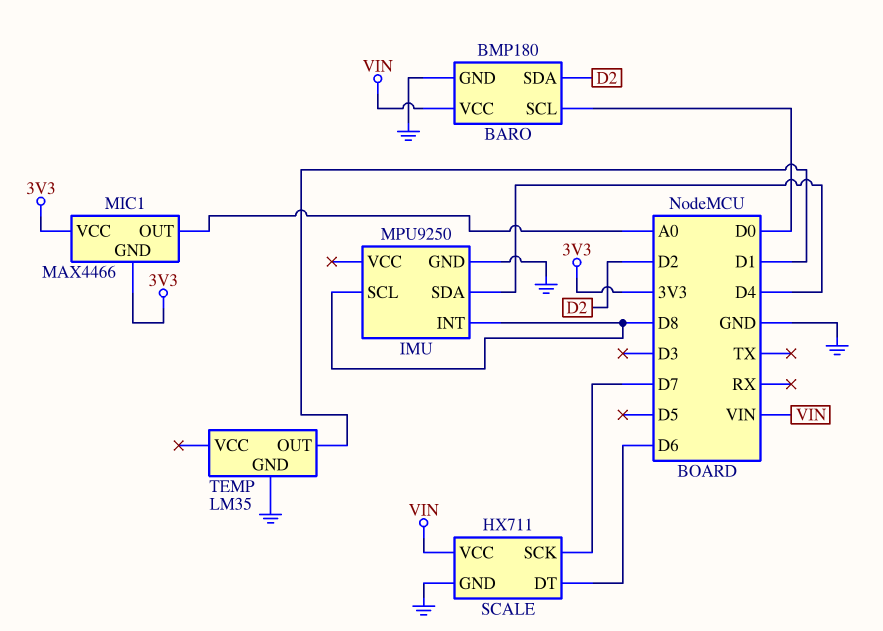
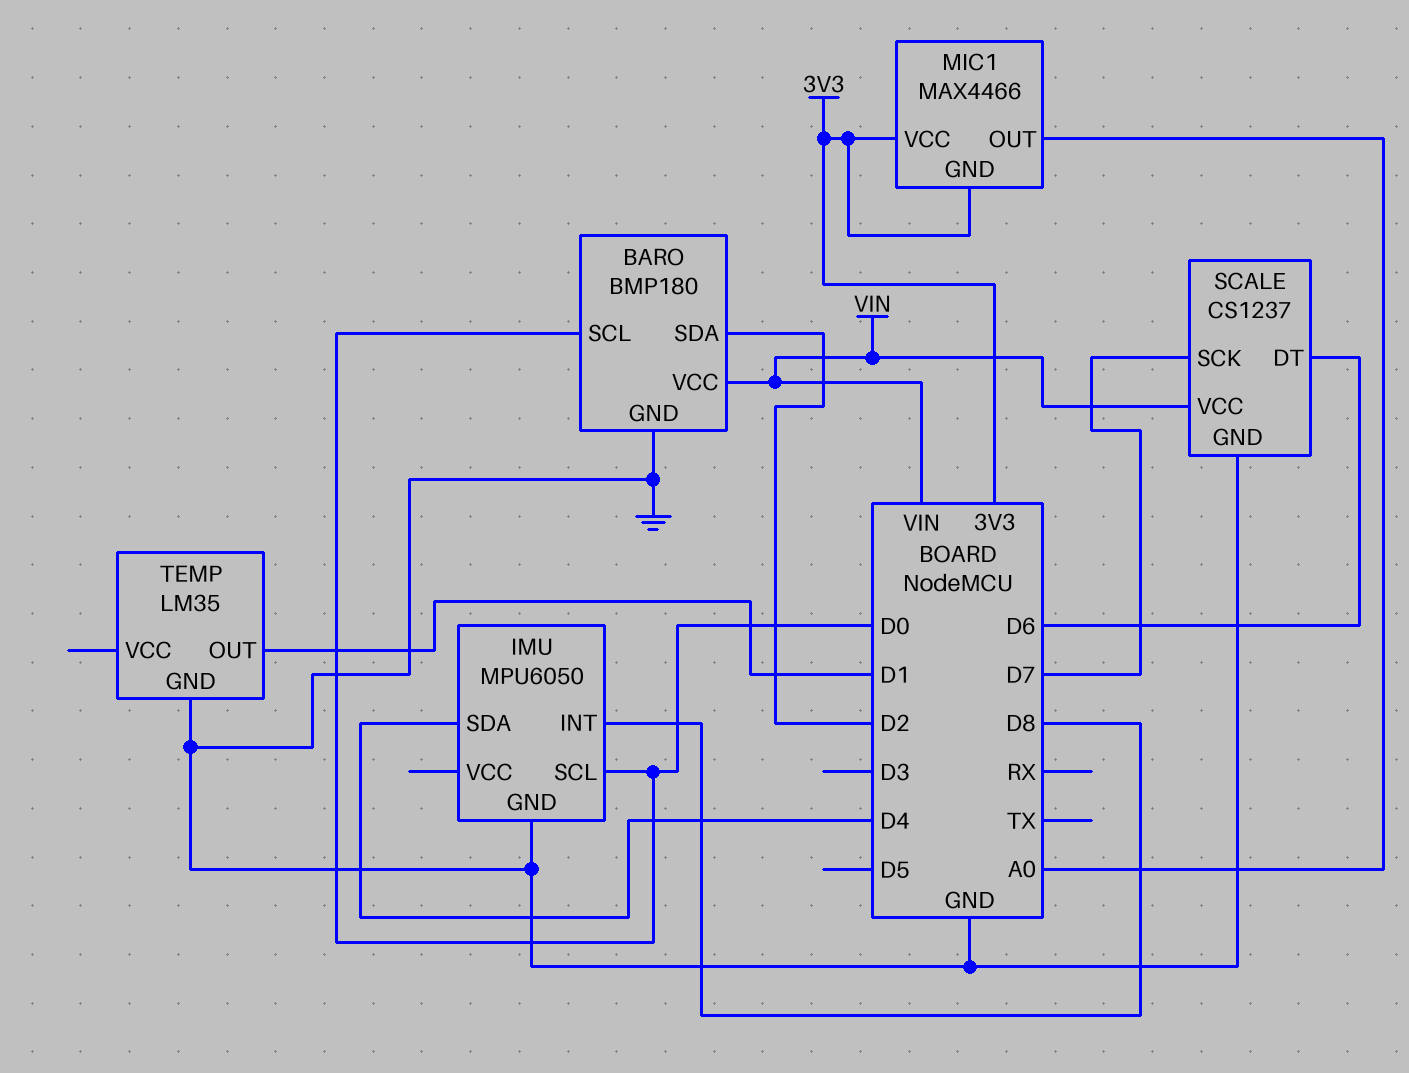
IMU: MPU9250 -> MPU6050
IMU pin SCL: D8 -> D0
SCALE: HX711 -> CS1237

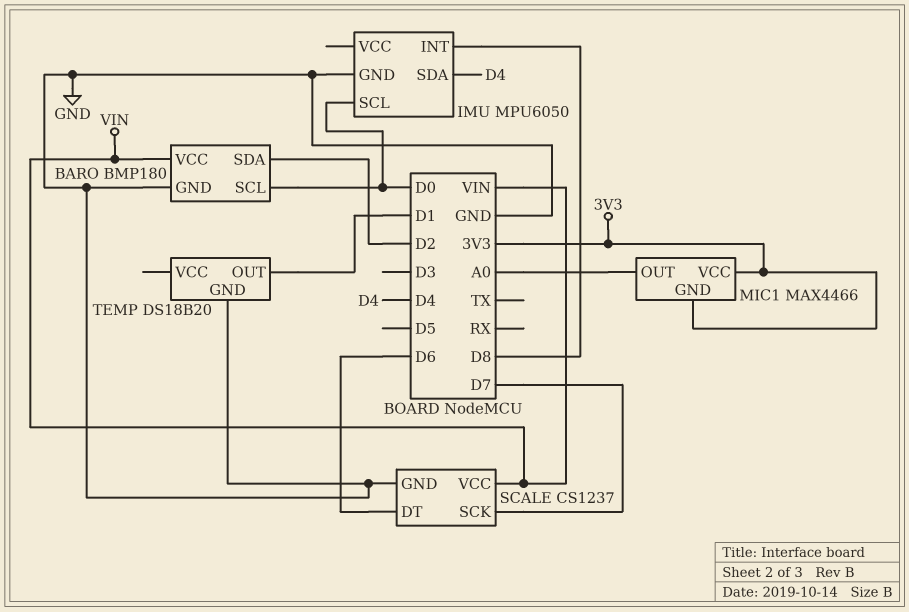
TEMP: LM35 -> DS18B20

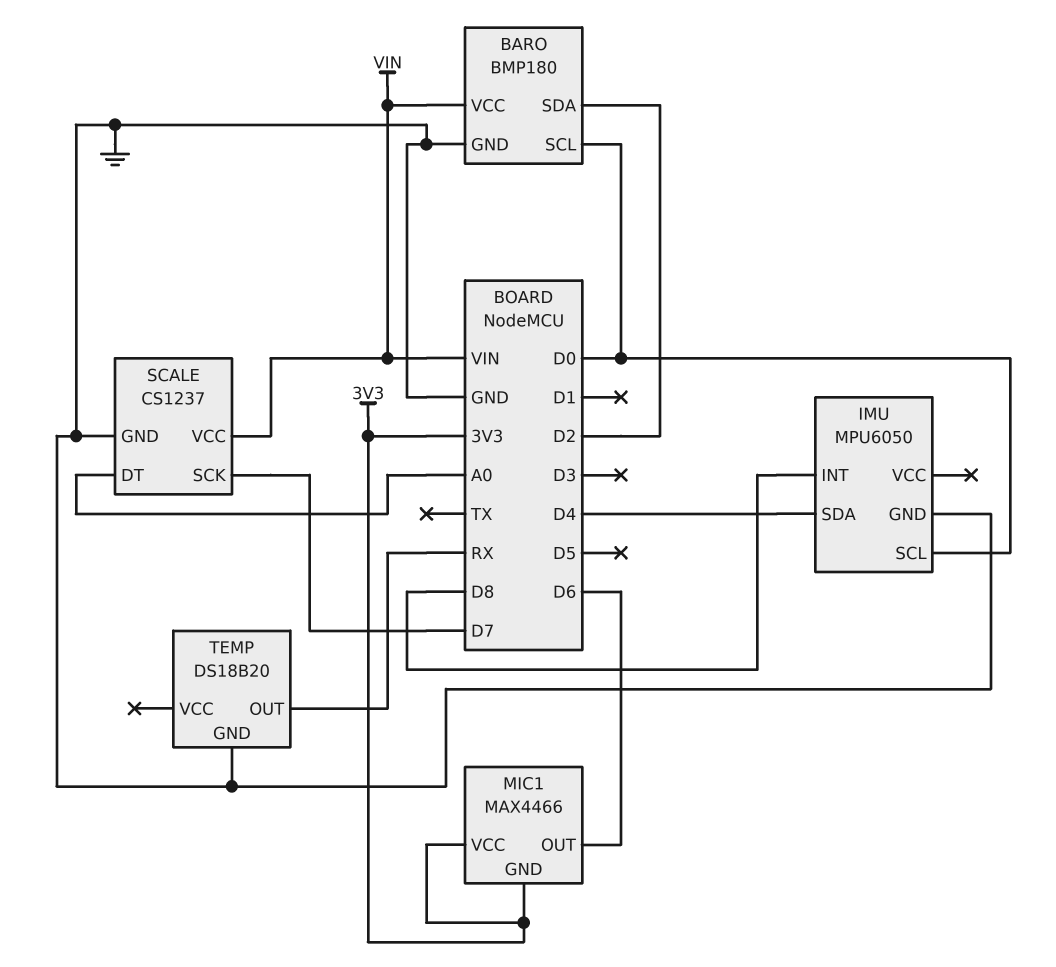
MIC1 pin OUT: A0 -> D6
SCALE pin DT: D6 -> A0
TEMP pin OUT: D1 -> RX

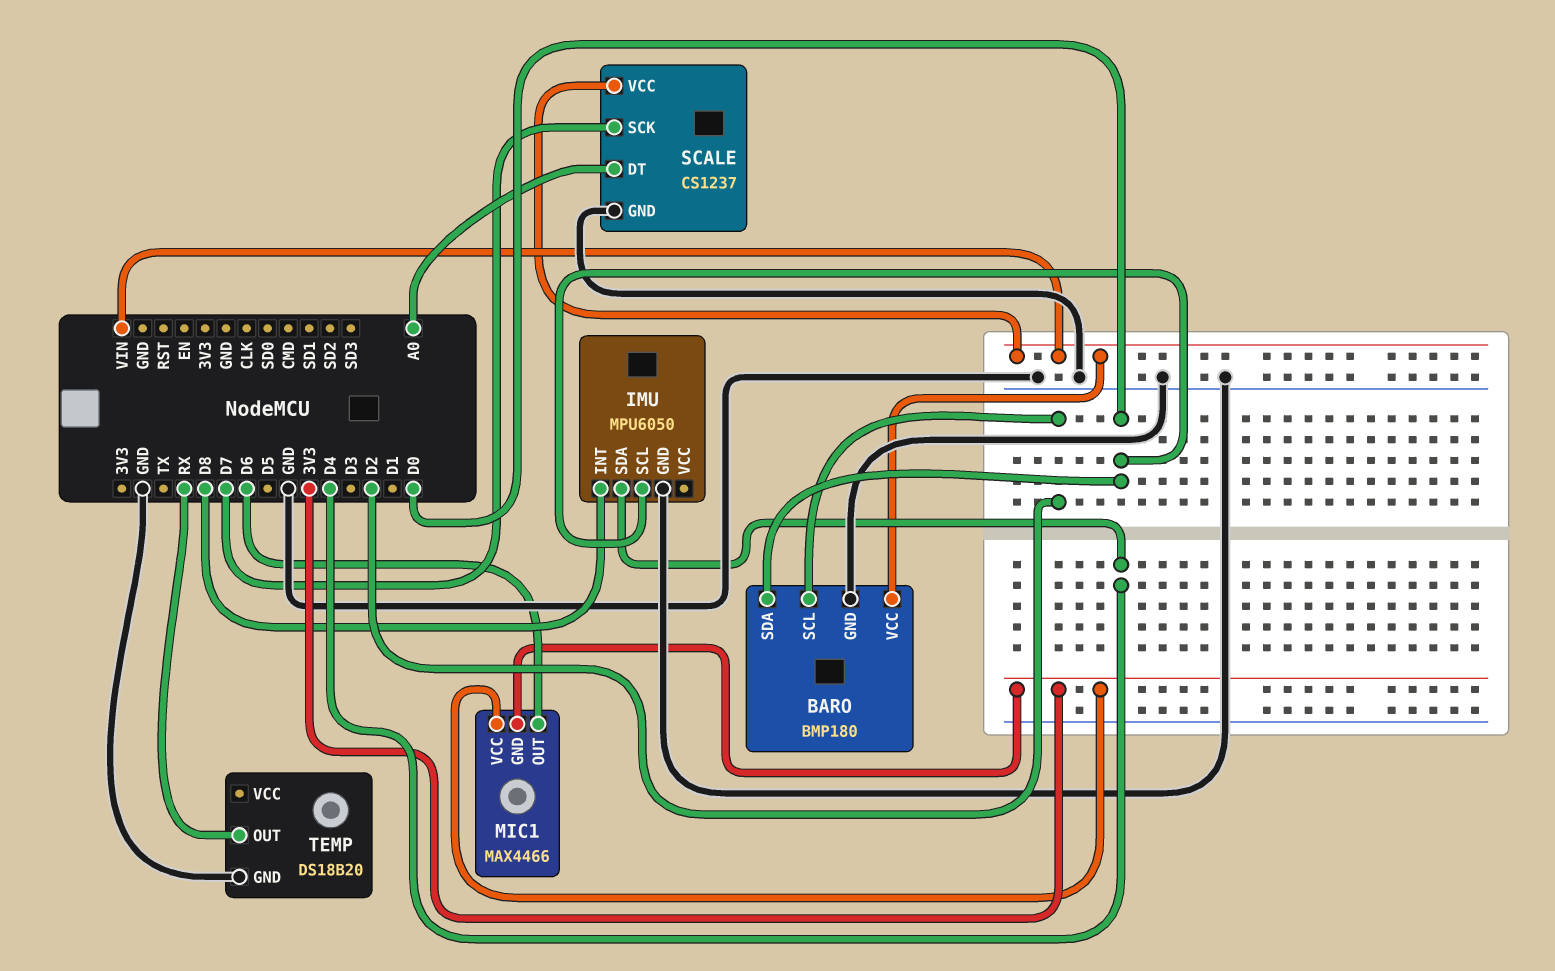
BARO pin SCL: D0 -> D2
BARO pin SDA: D2 -> D0

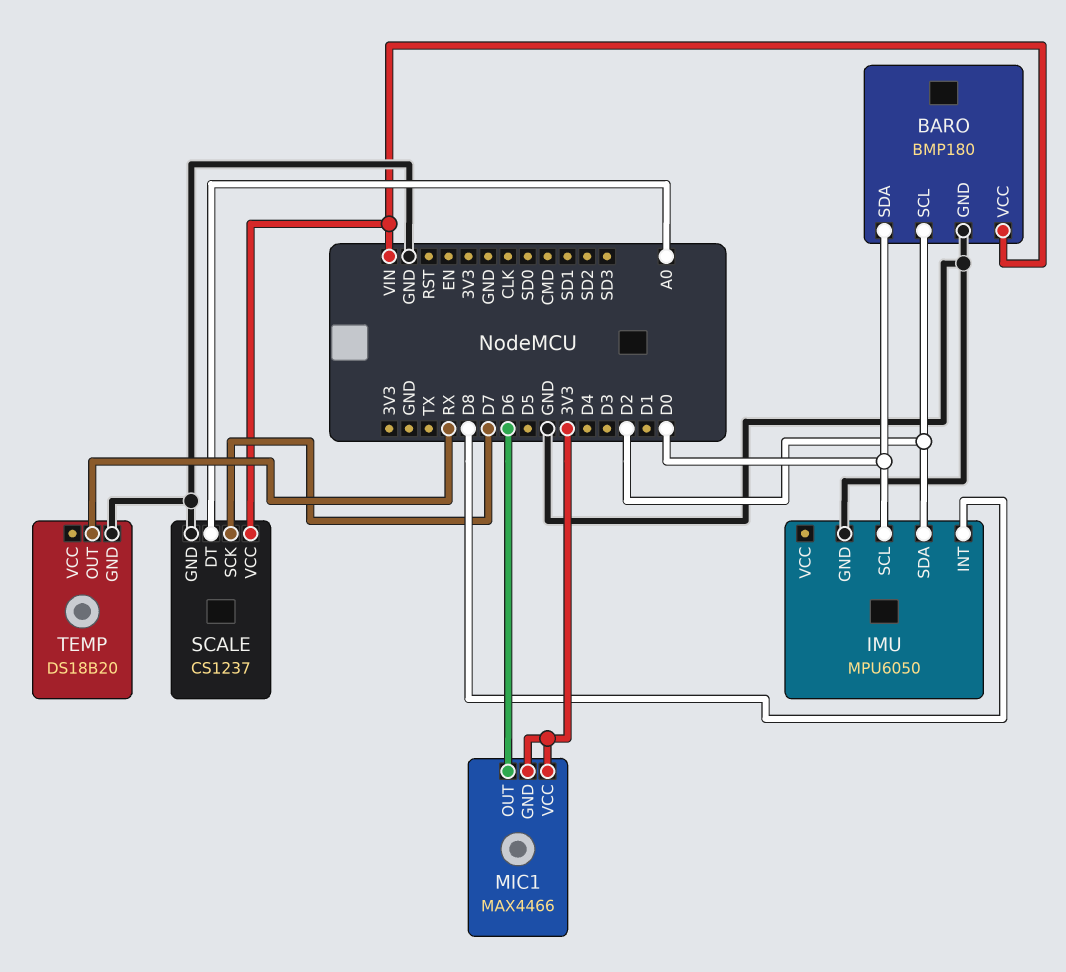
IMU pin SDA: D4 -> D2

